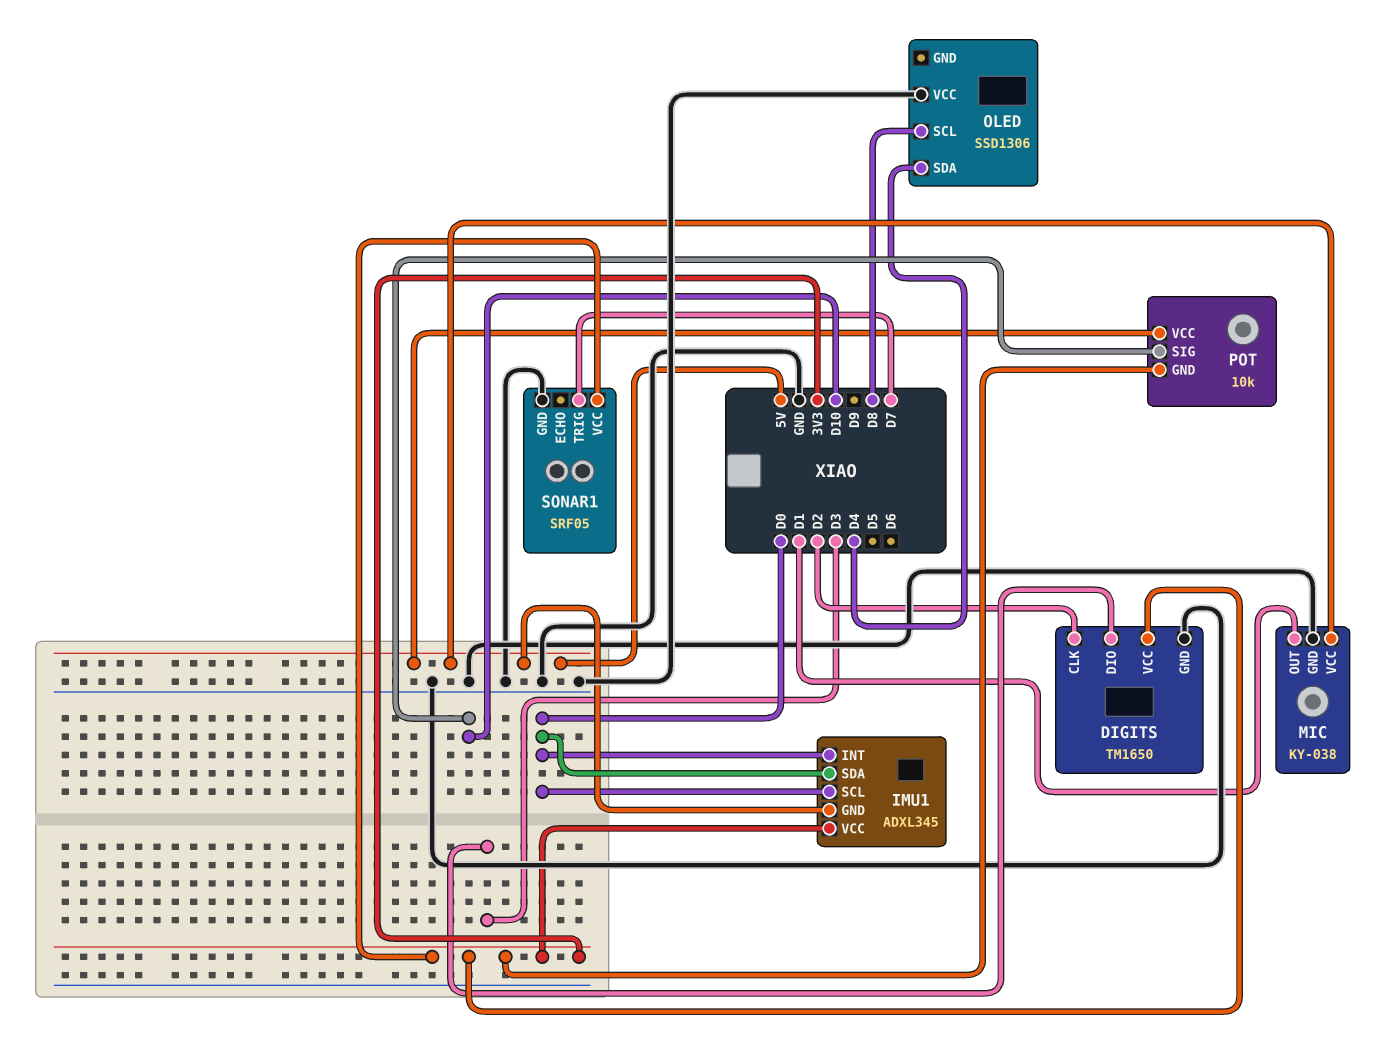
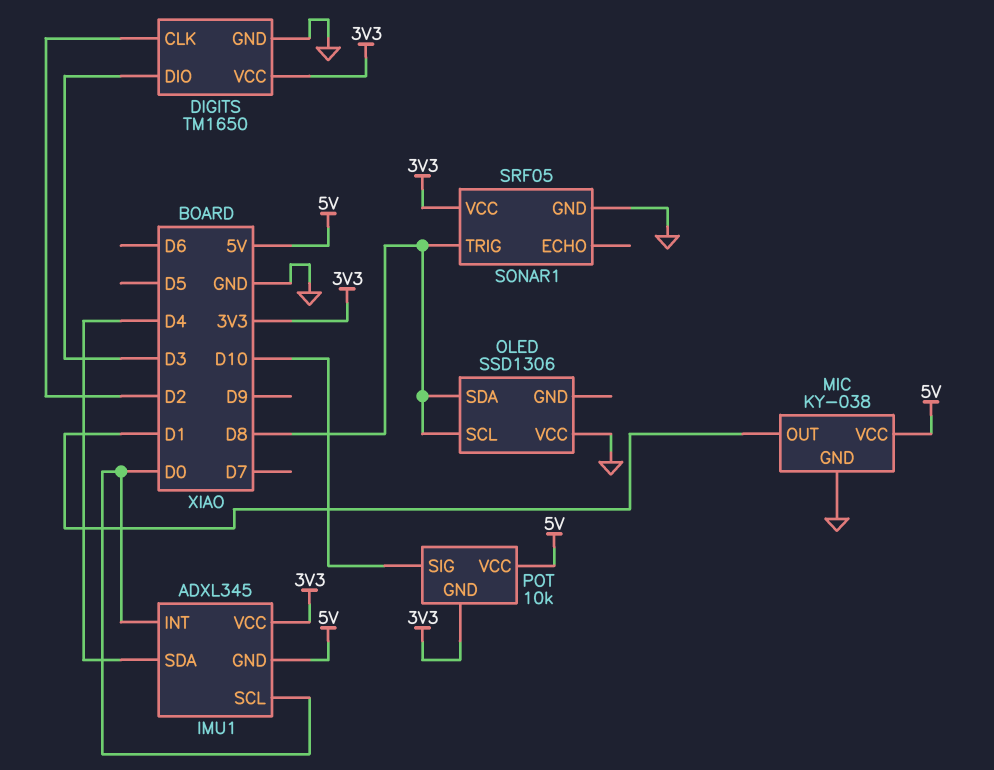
IMU1 pin SDA: D0 -> D4
OLED pin SDA: D4 -> D8
SONAR1 pin TRIG: D7 -> D8

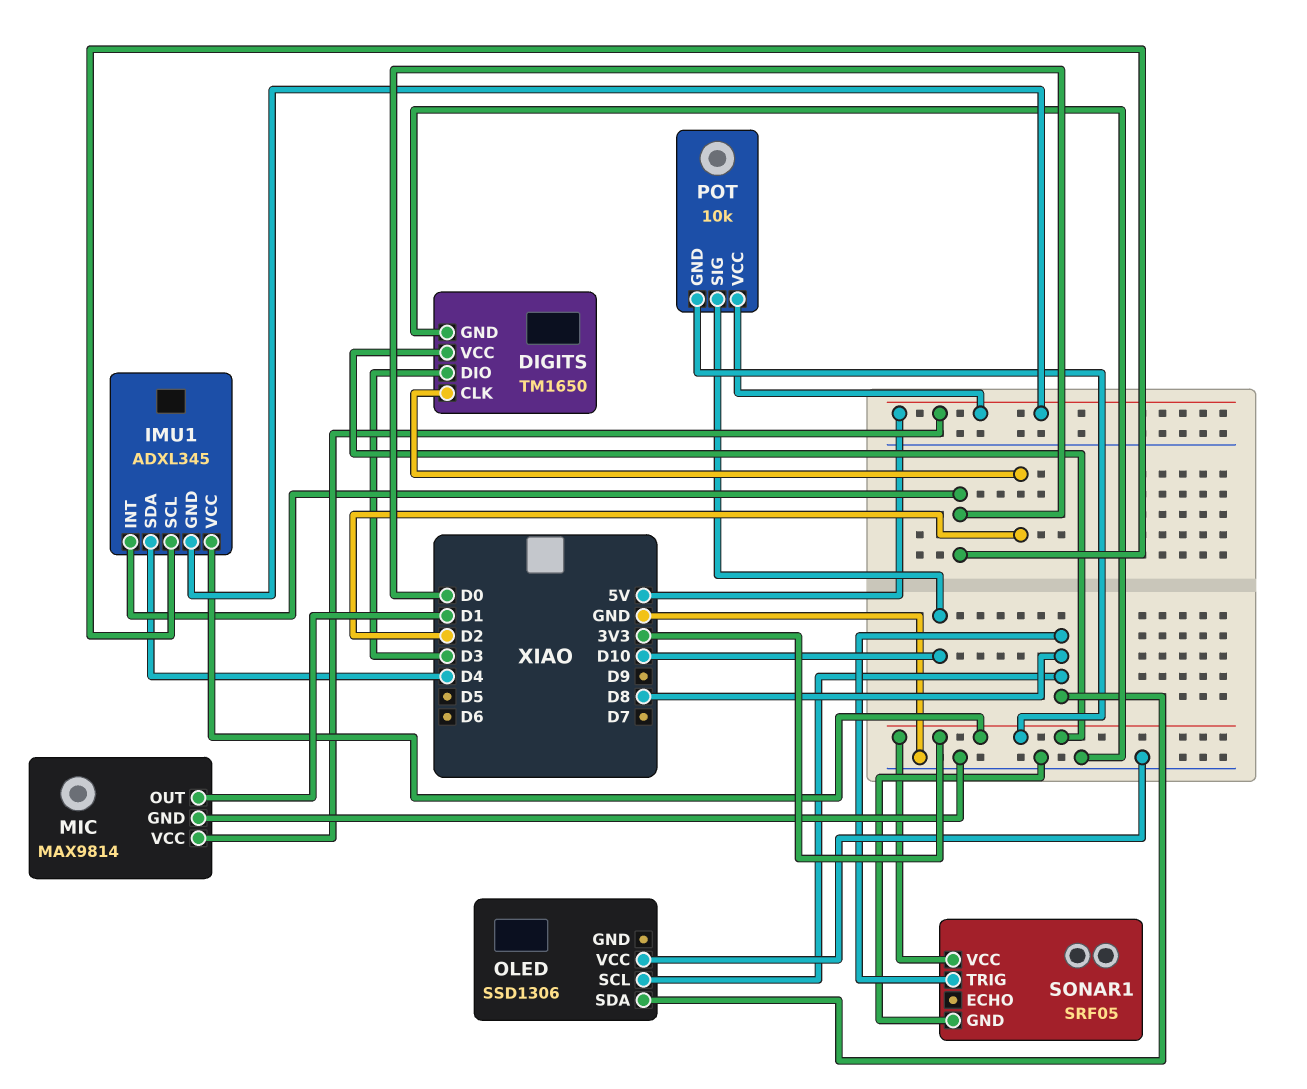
MIC: KY-038 -> MAX9814

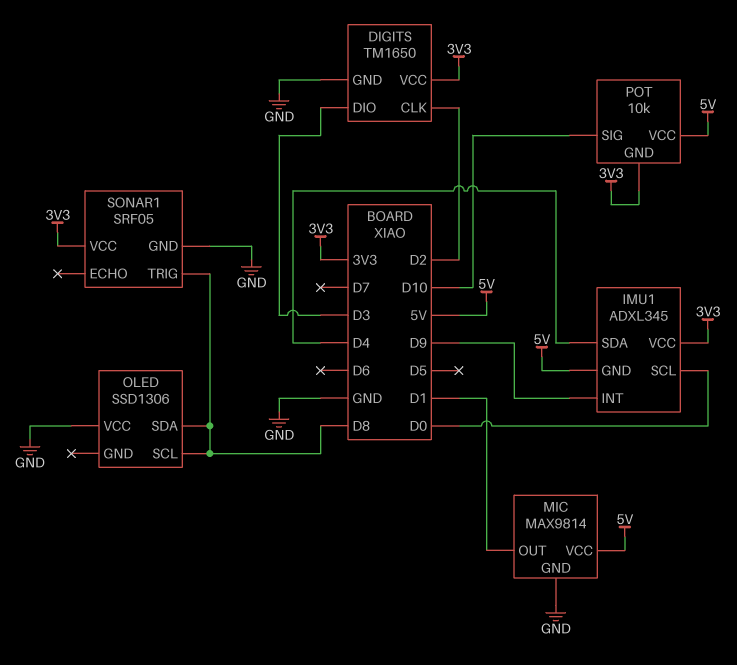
IMU1 pin INT: D0 -> D9

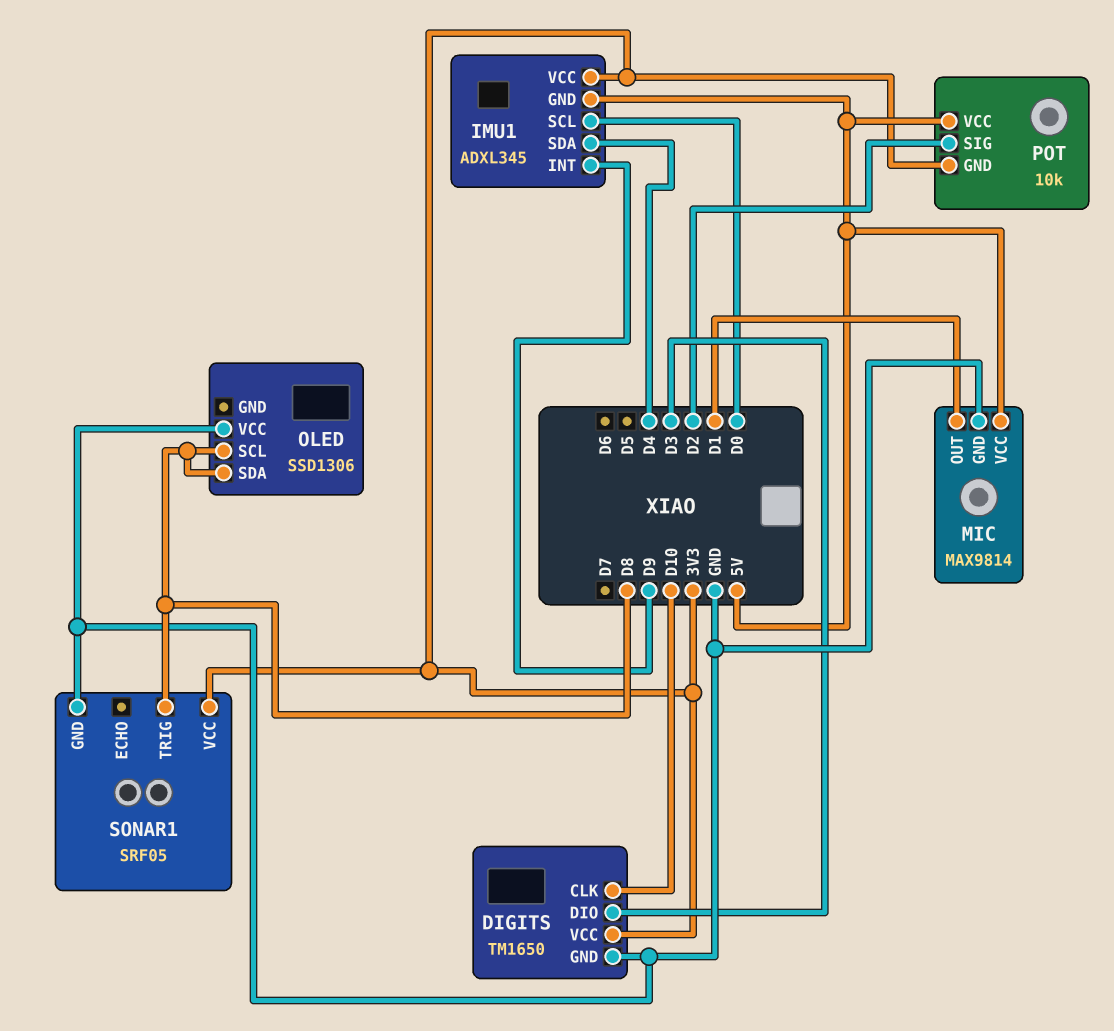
DIGITS pin CLK: D2 -> D10
POT pin SIG: D10 -> D2

